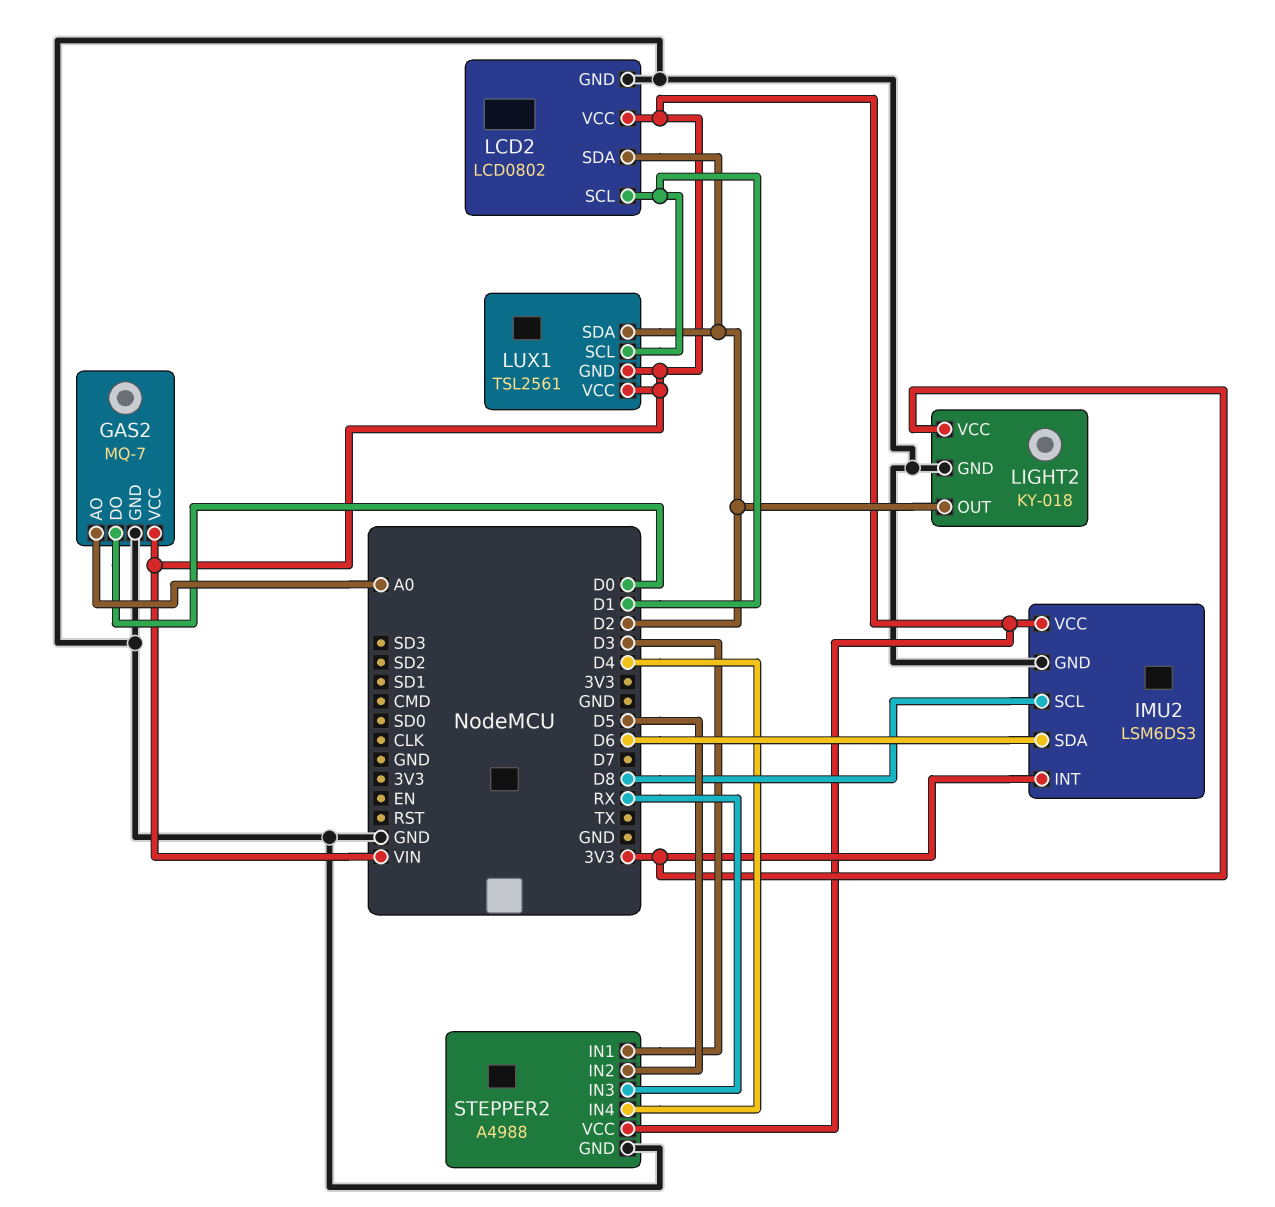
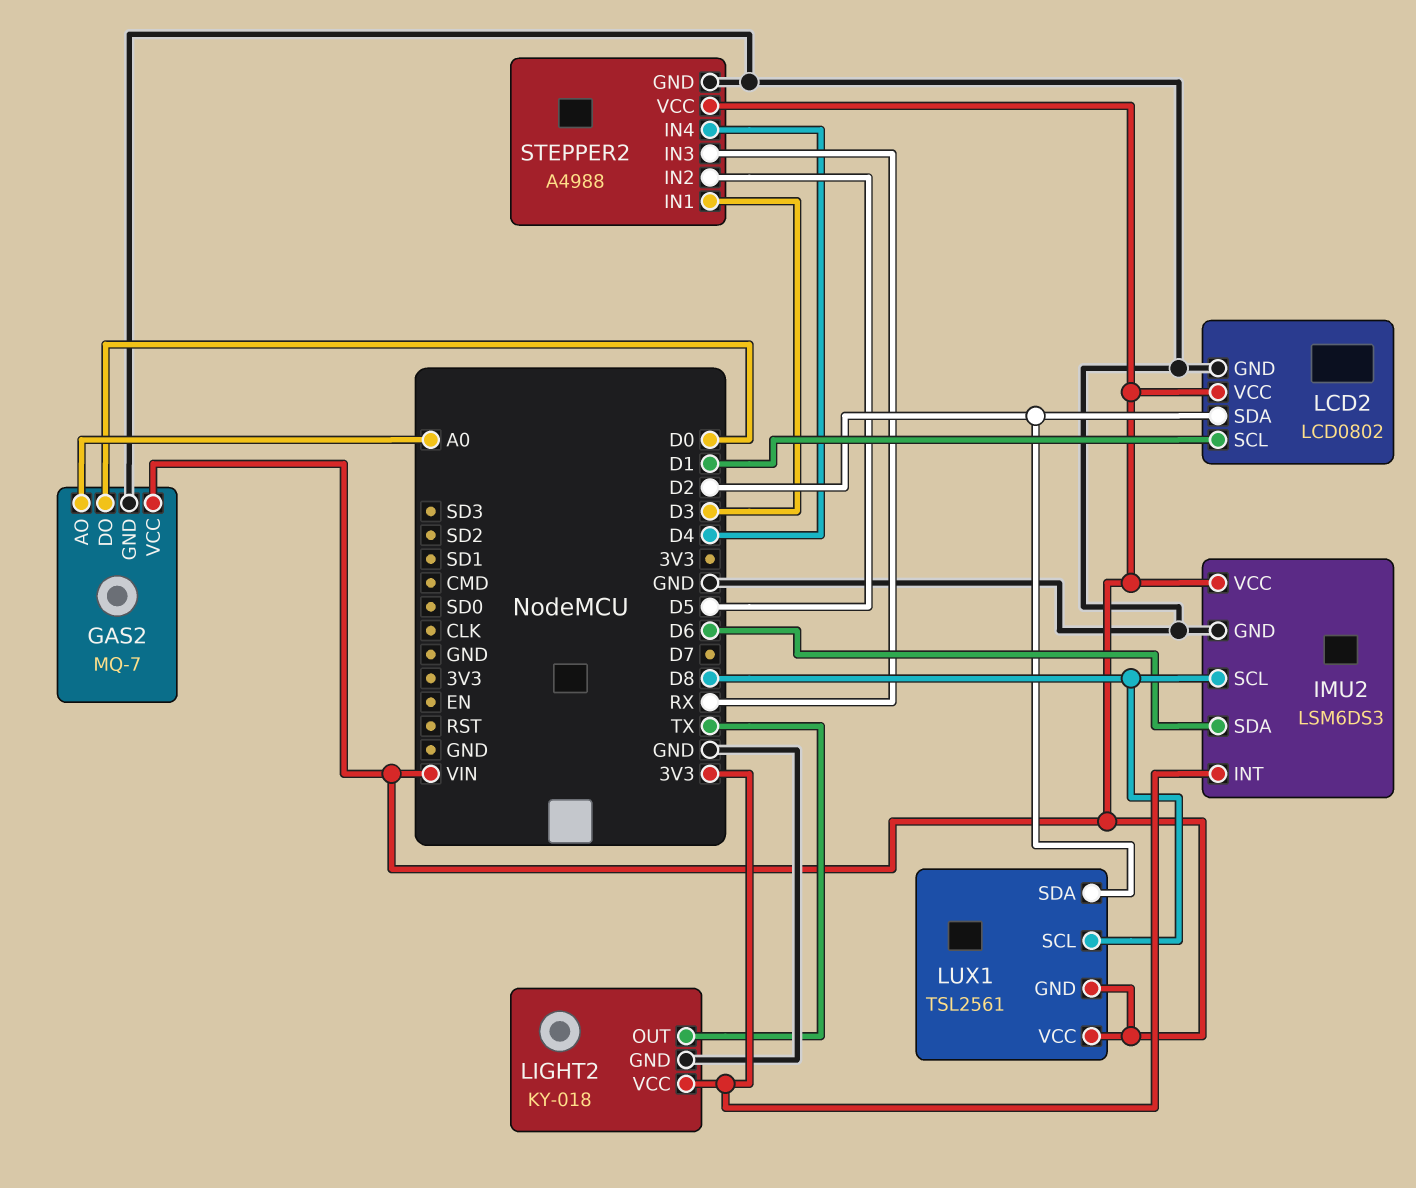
LIGHT2 pin OUT: D2 -> TX
LUX1 pin SCL: D1 -> D8

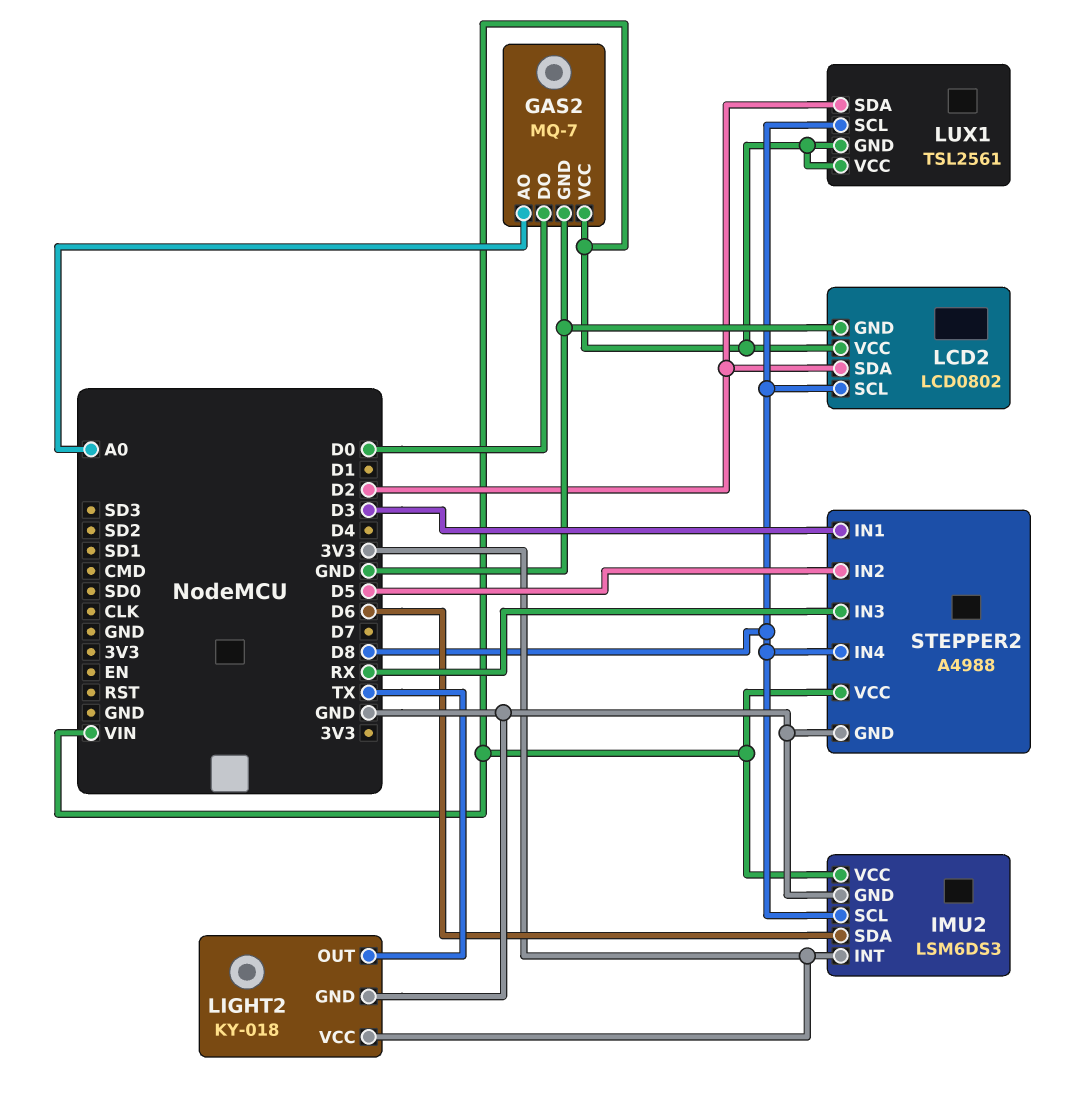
LCD2 pin SCL: D1 -> D8
STEPPER2 pin IN4: D4 -> D8

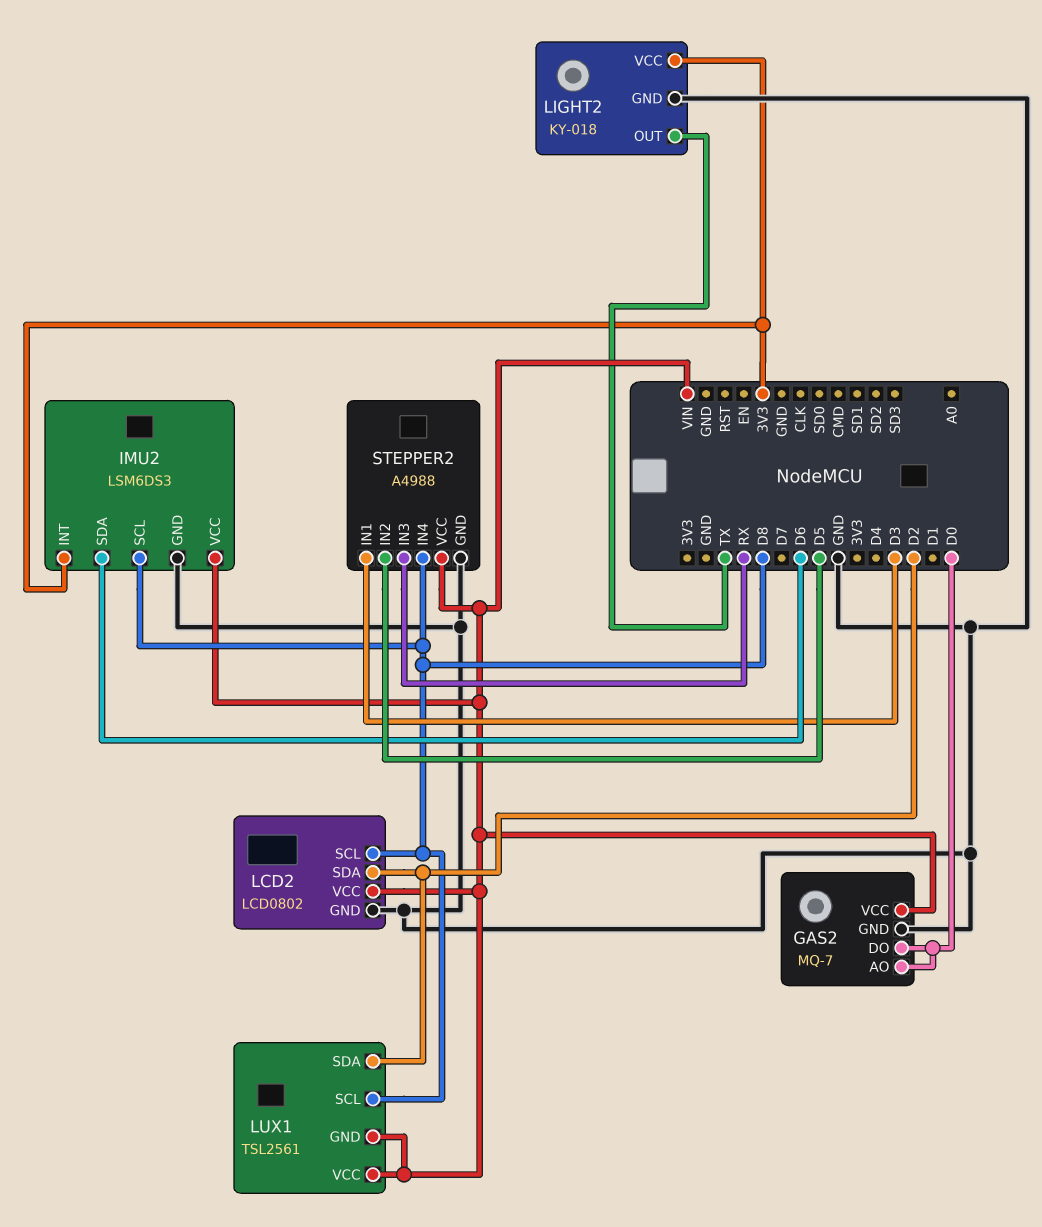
GAS2 pin AO: A0 -> D0

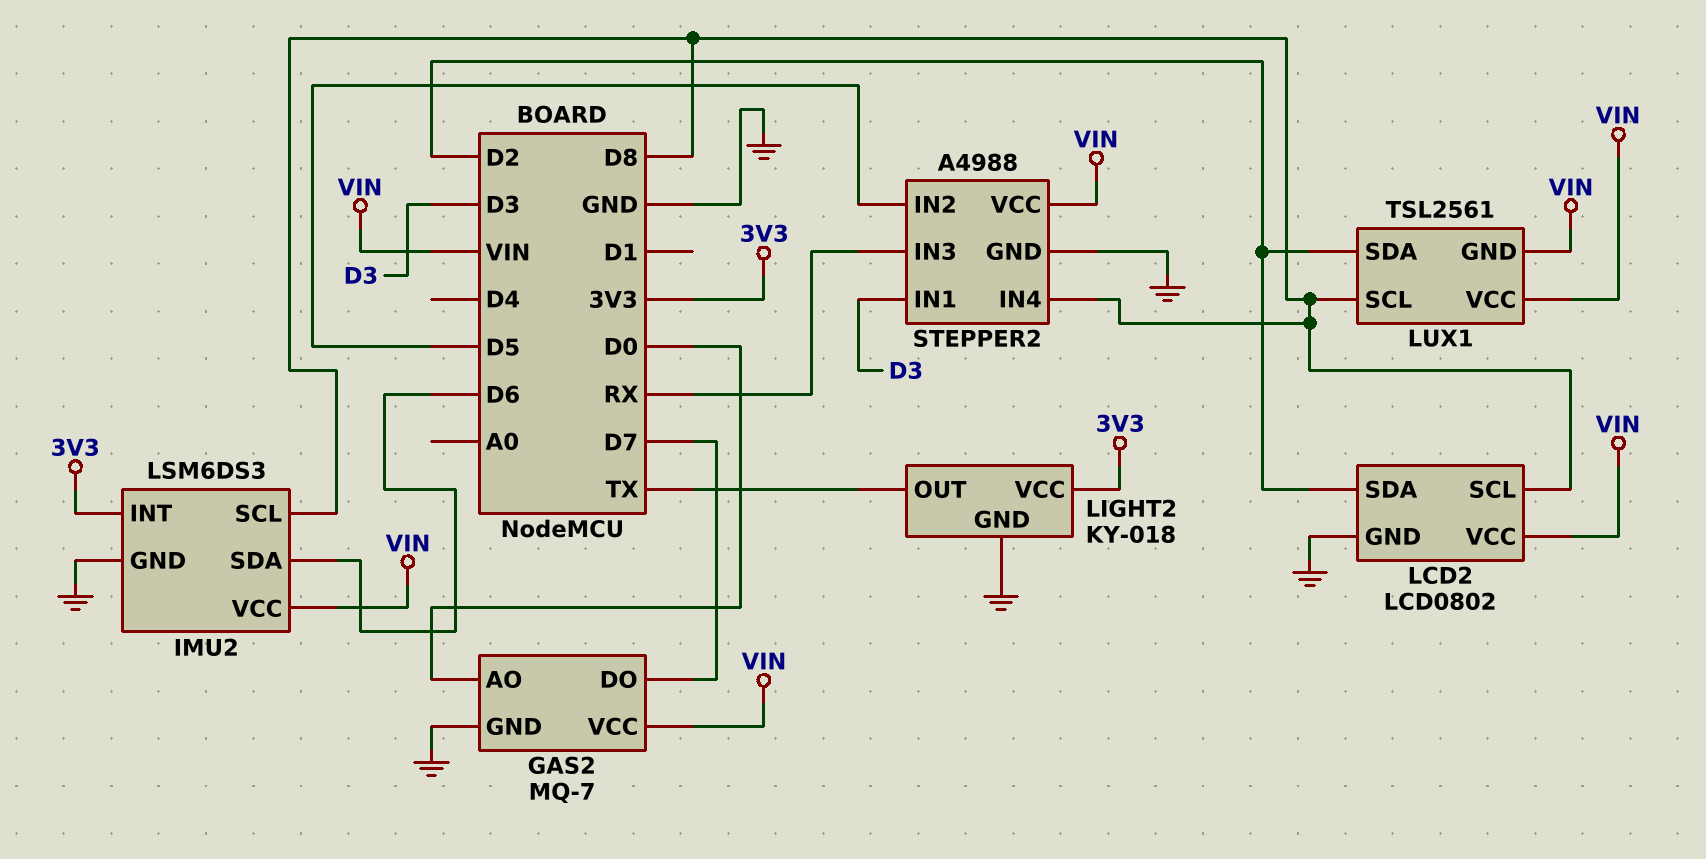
GAS2 pin DO: D0 -> D7

